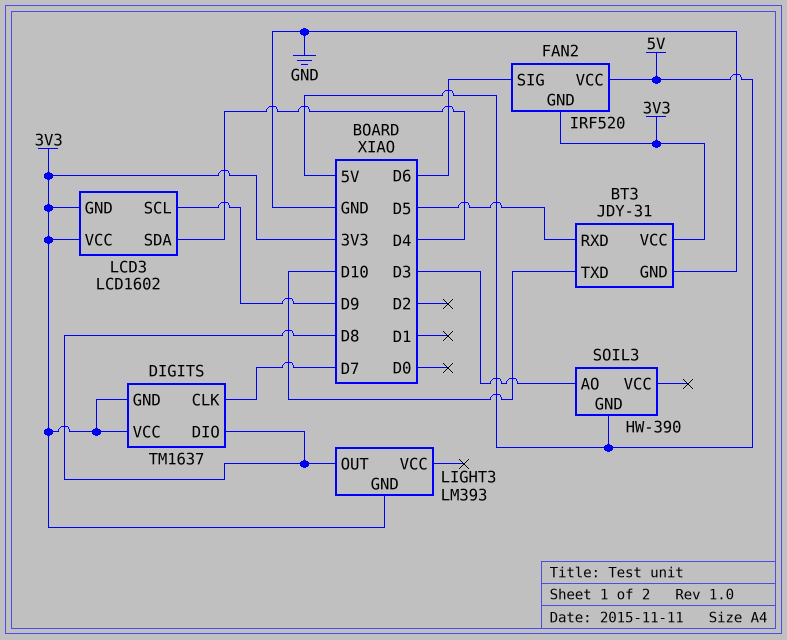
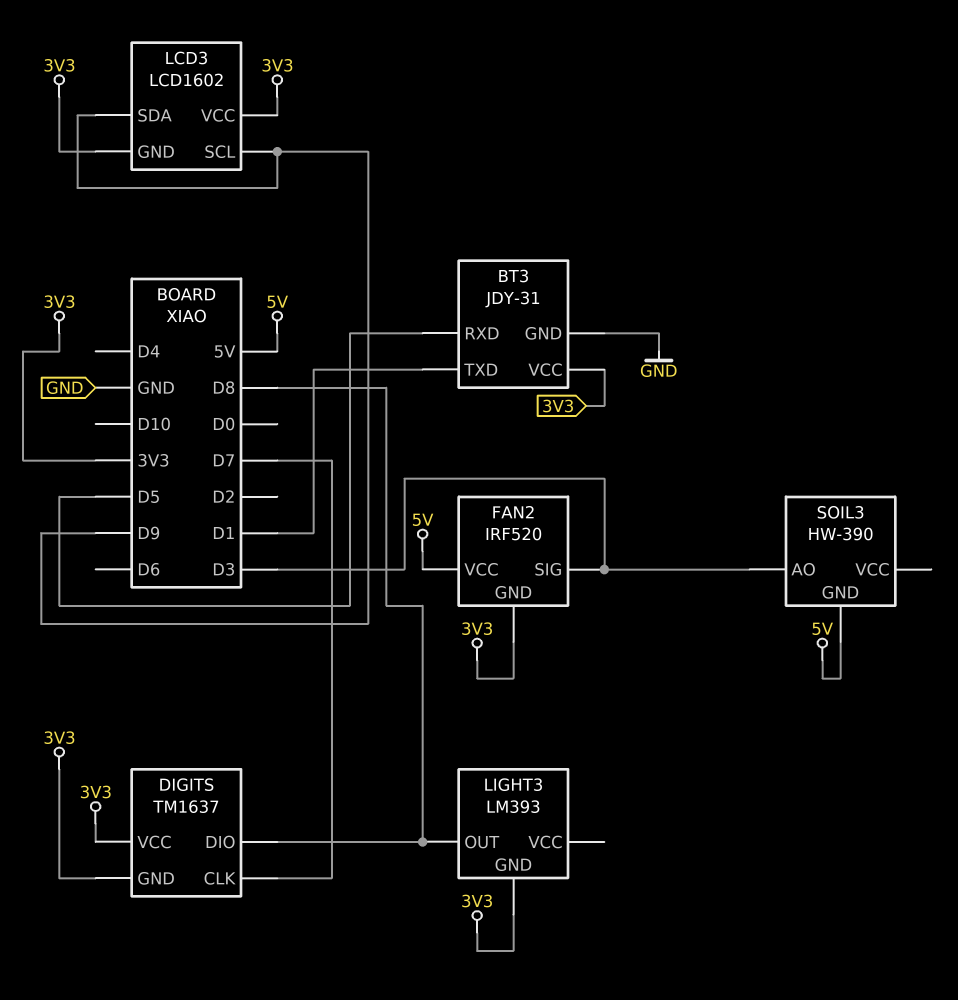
BT3 pin TXD: D10 -> D1
FAN2 pin SIG: D6 -> D3
LCD3 pin SDA: D4 -> D9

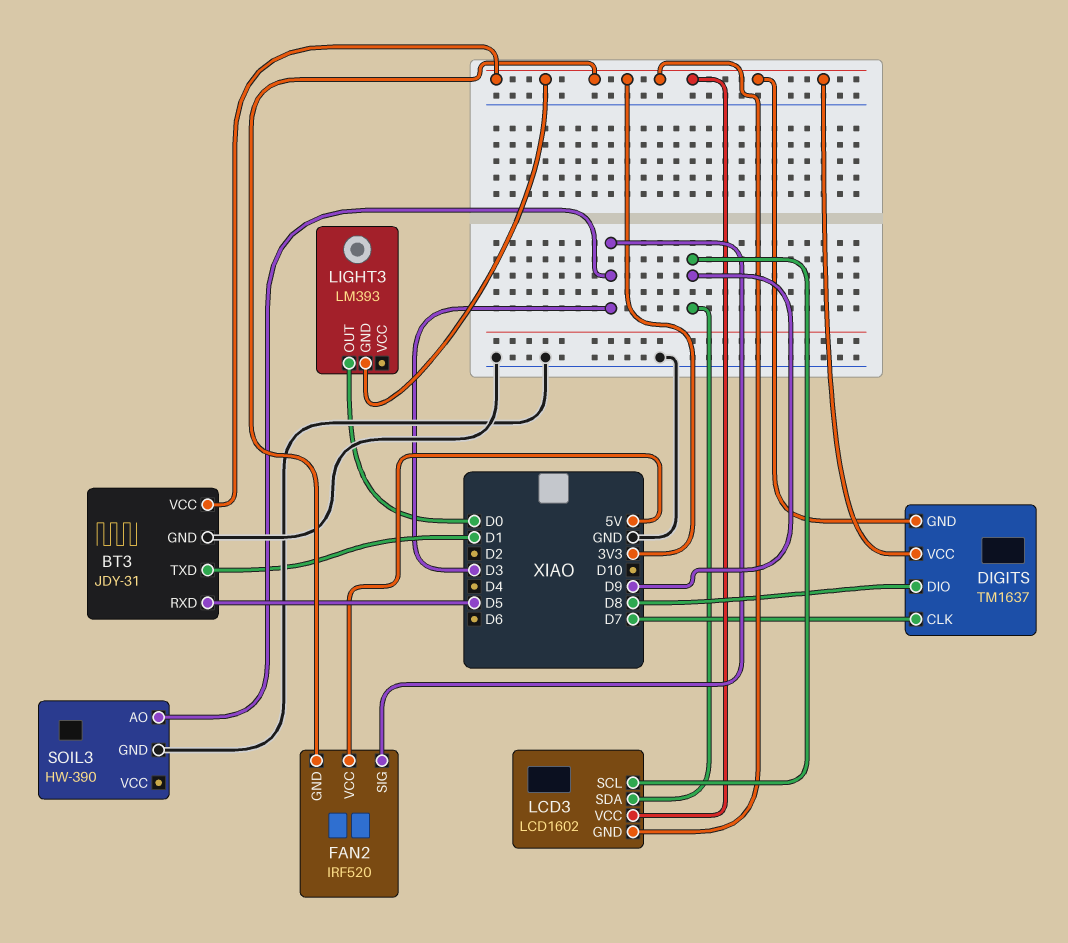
LIGHT3 pin OUT: D8 -> D0
SOIL3 pin GND: 5V -> GND

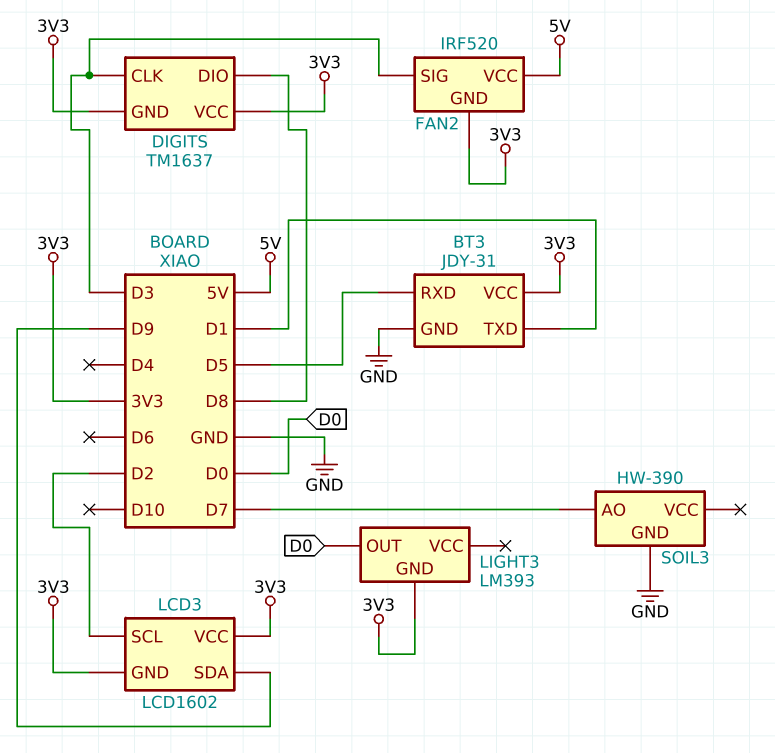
DIGITS pin CLK: D7 -> D3
LCD3 pin SCL: D9 -> D2
SOIL3 pin AO: D3 -> D7

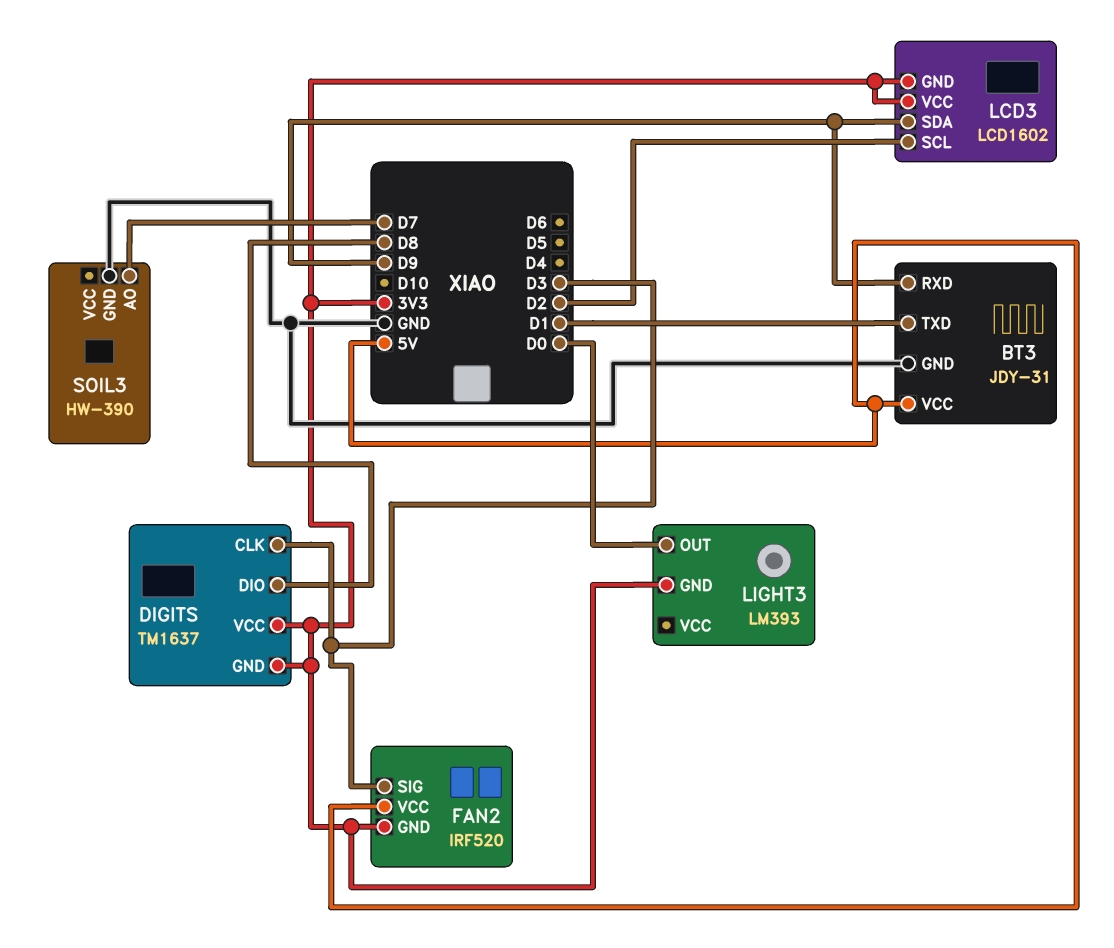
BT3 pin RXD: D5 -> D9
BT3 pin VCC: 3V3 -> 5V

